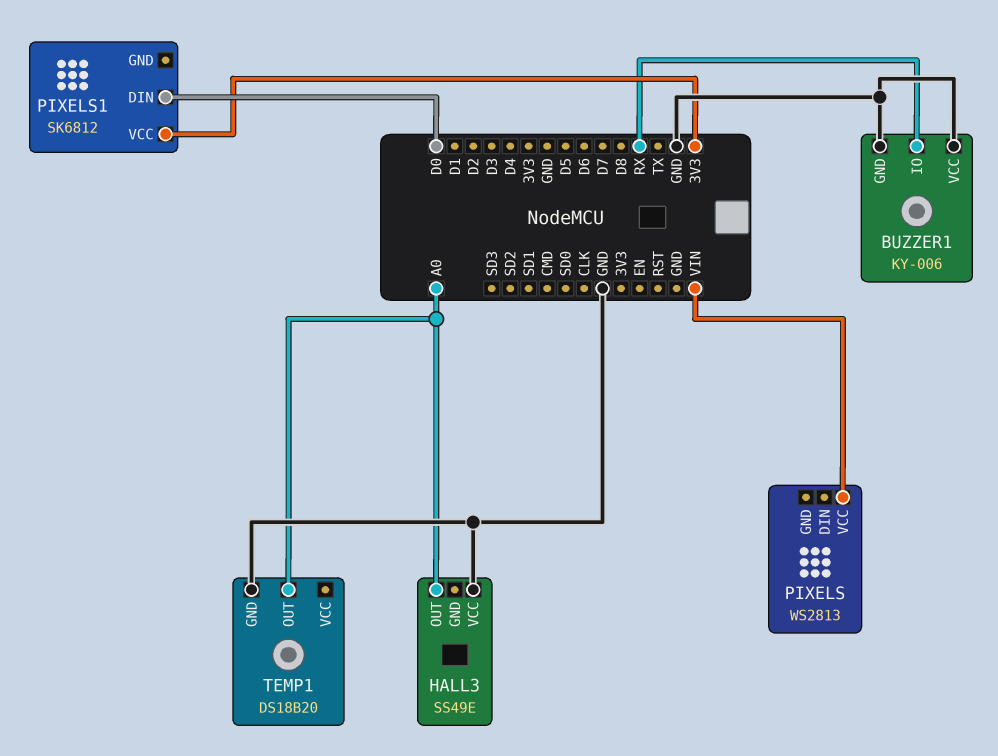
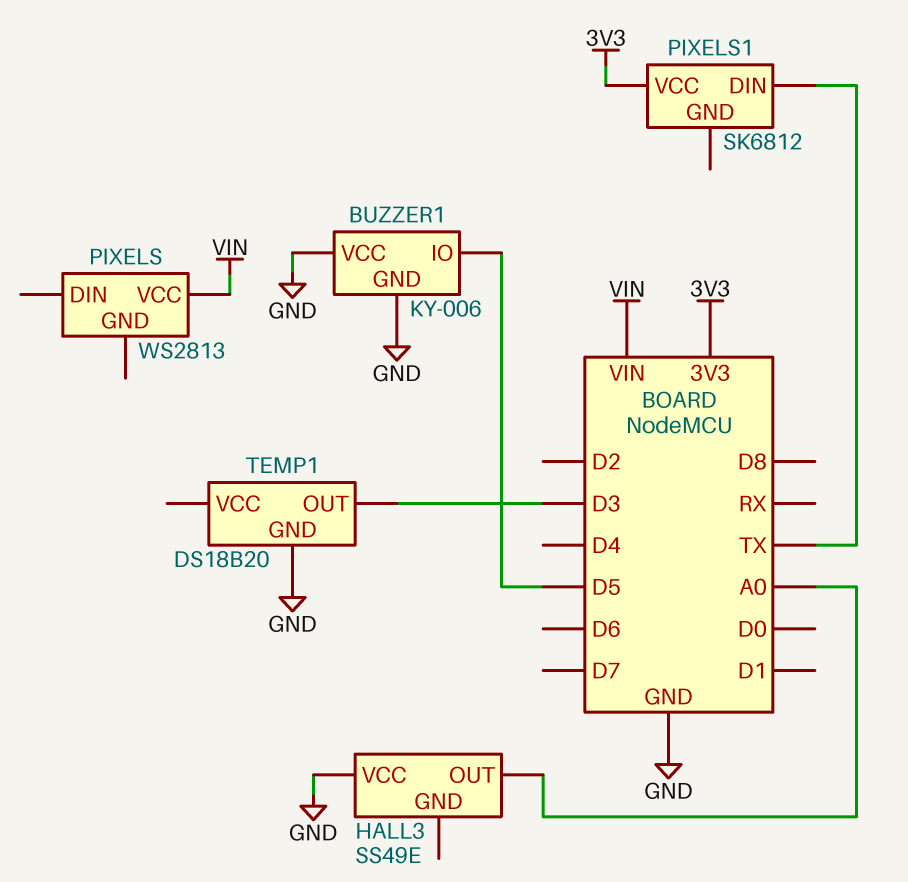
BUZZER1 pin IO: RX -> D5
PIXELS1 pin DIN: D0 -> TX
TEMP1 pin OUT: A0 -> D3

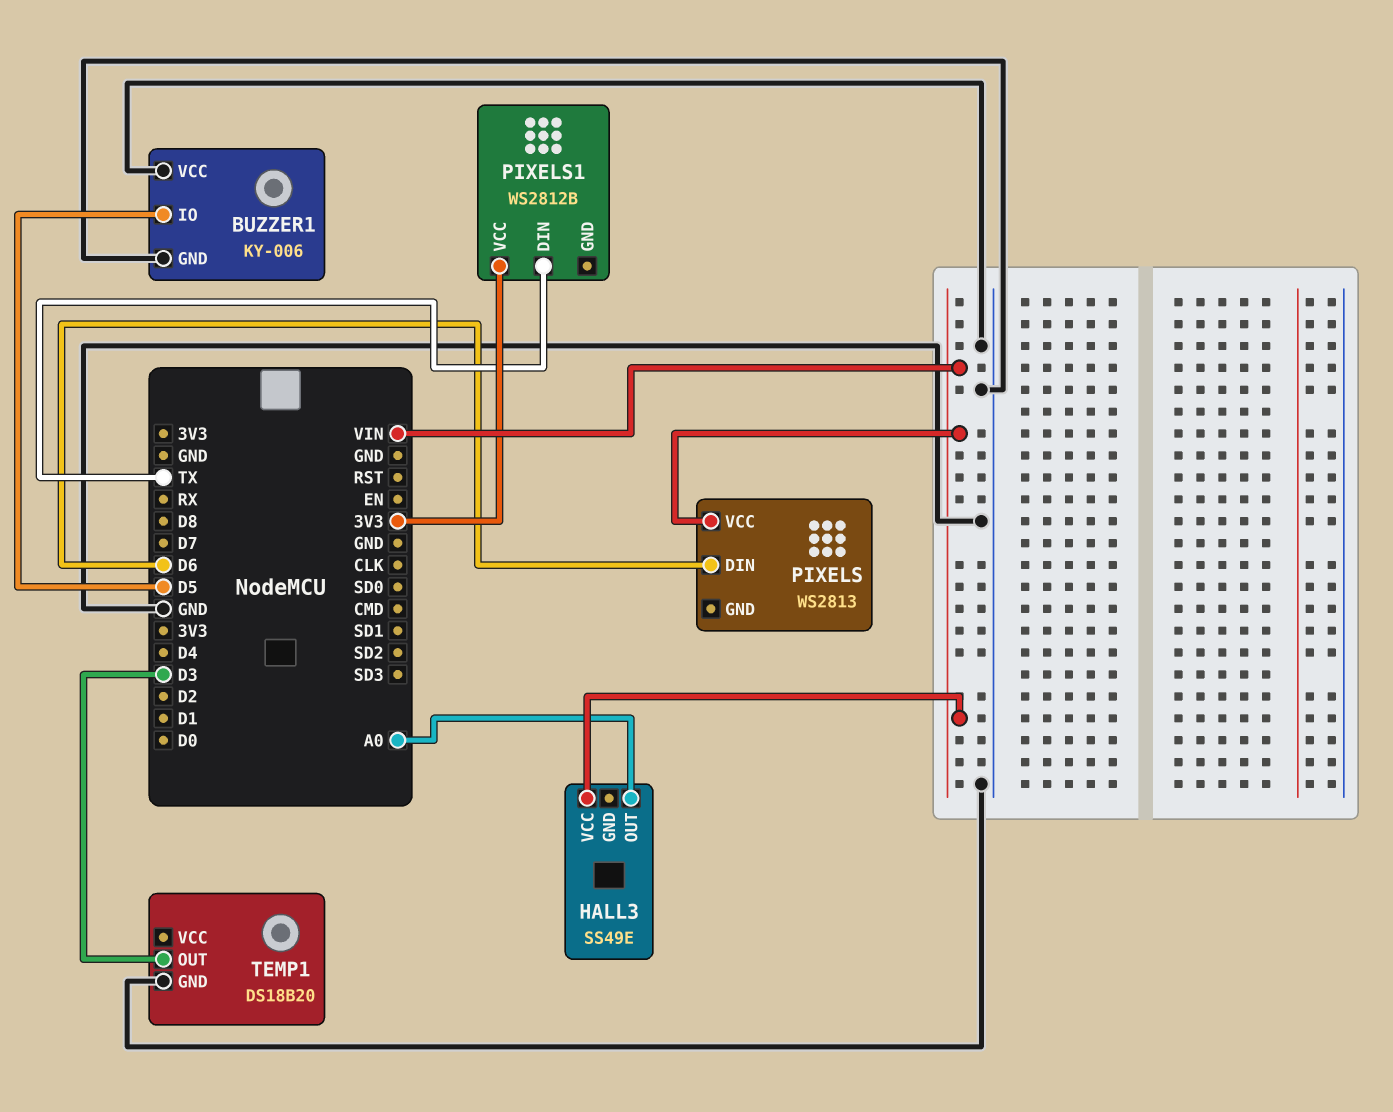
HALL3 pin VCC: GND -> VIN
PIXELS pin DIN: none -> D6
PIXELS1: SK6812 -> WS2812B

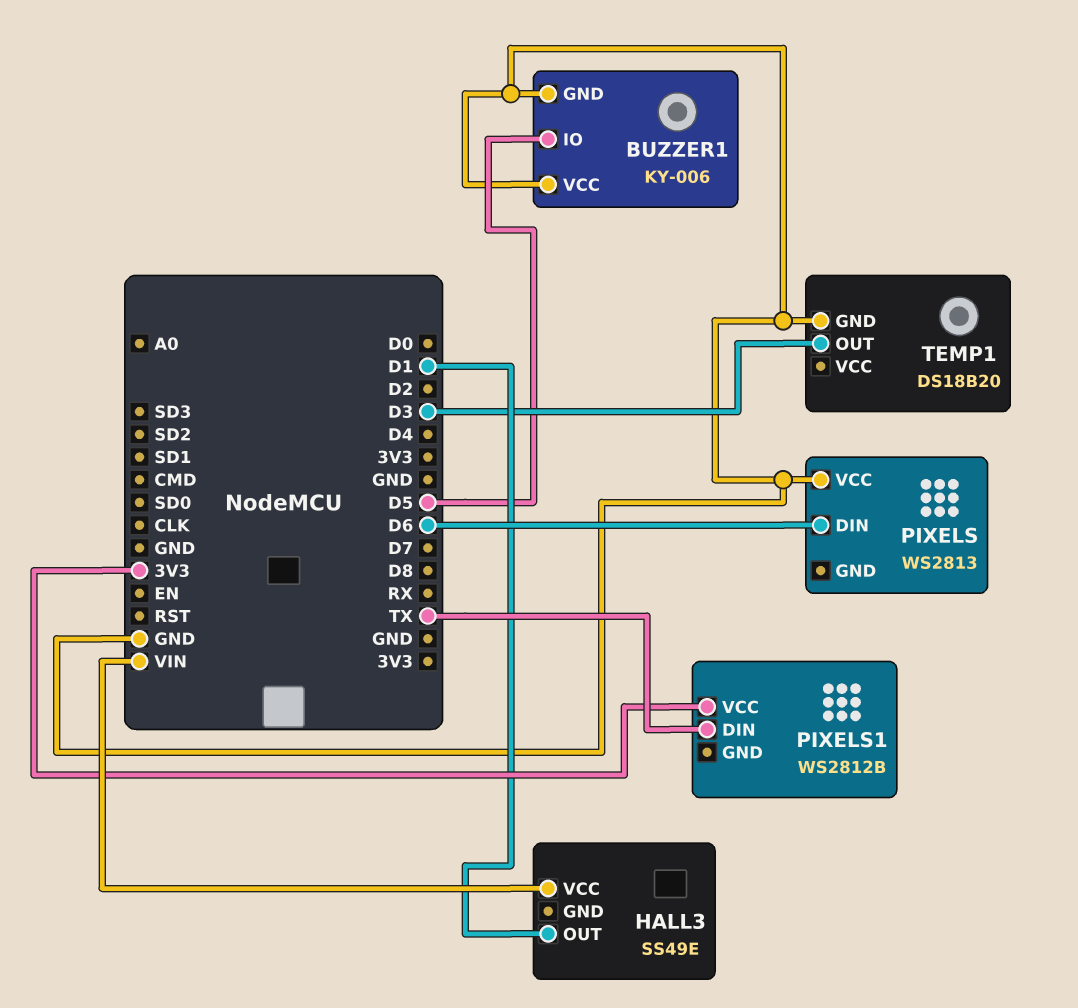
HALL3 pin OUT: A0 -> D1
PIXELS pin VCC: VIN -> GND

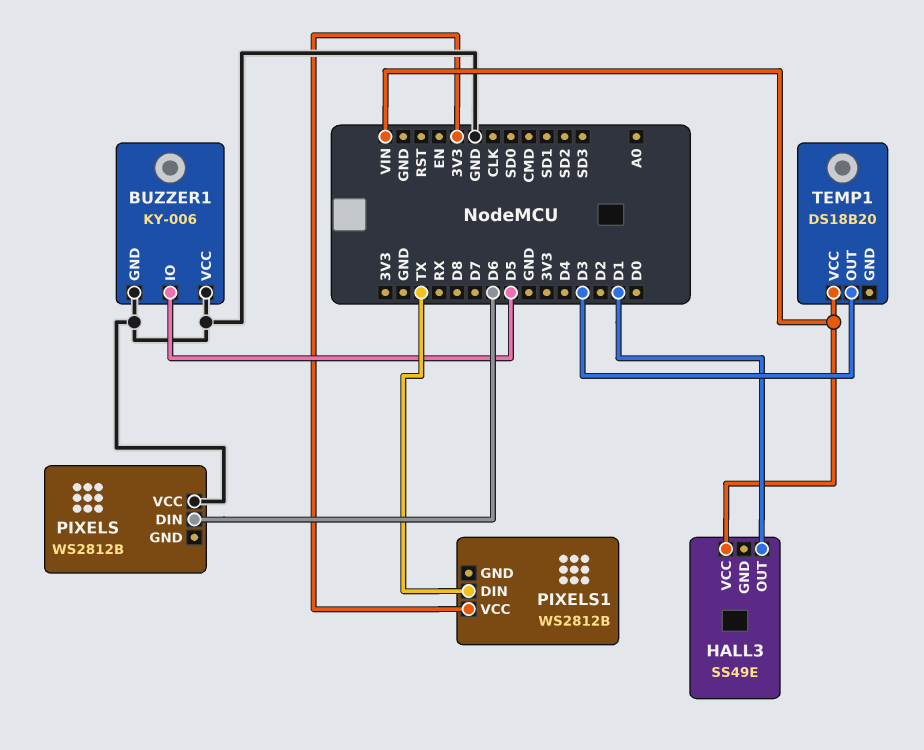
PIXELS: WS2813 -> WS2812B
TEMP1 pin GND: GND -> none
TEMP1 pin VCC: none -> VIN

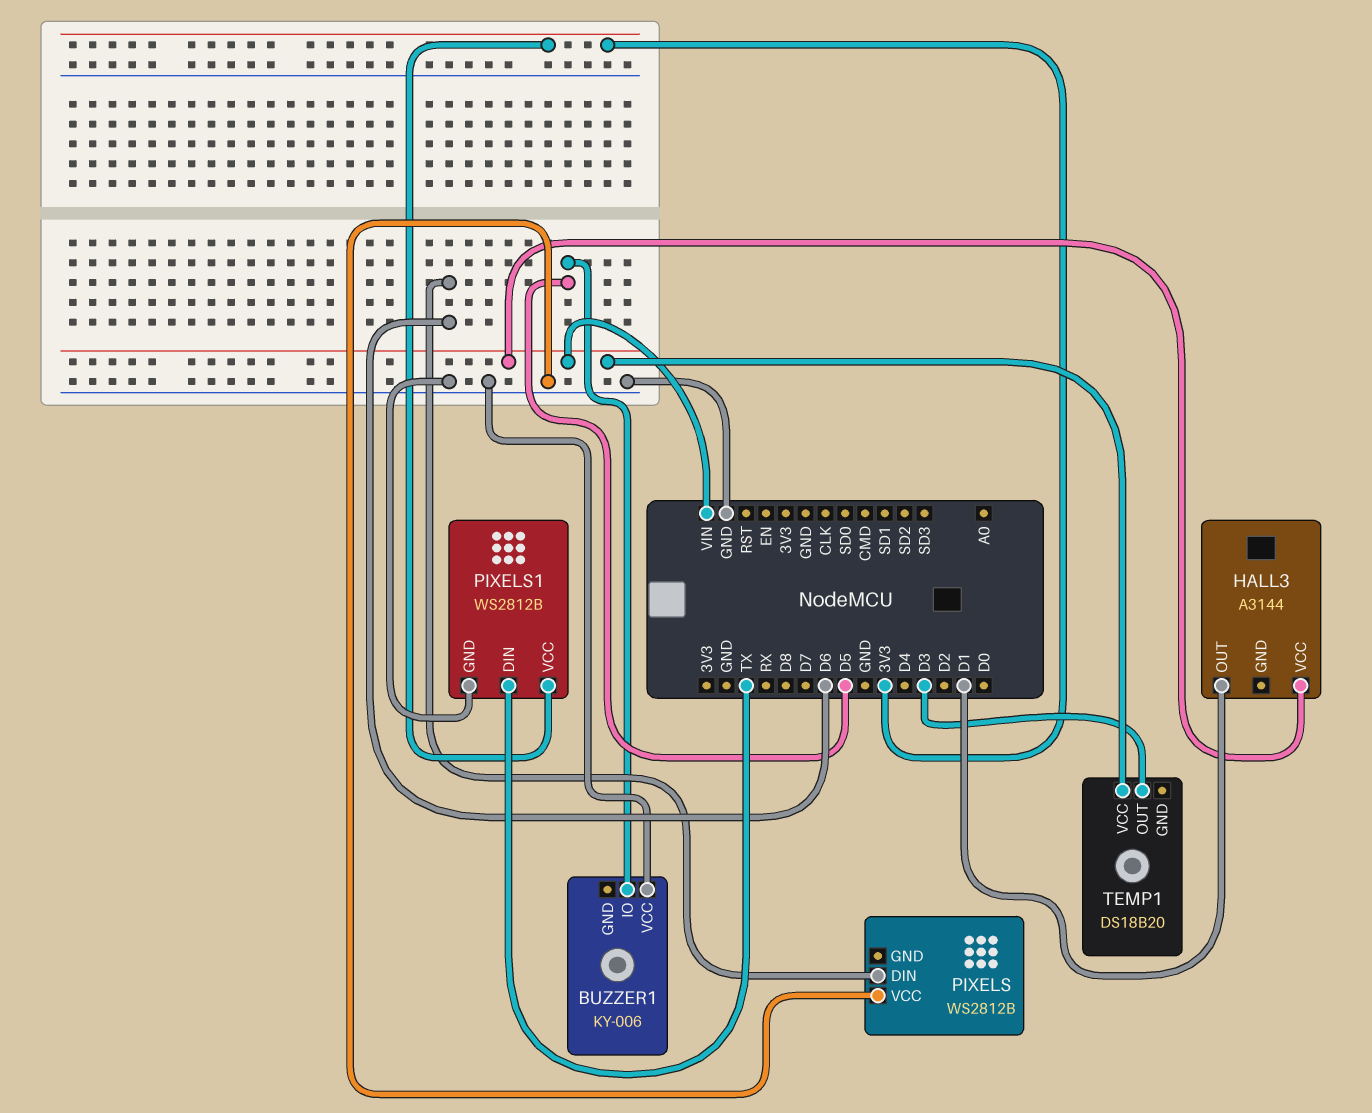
BUZZER1 pin GND: GND -> none
HALL3: SS49E -> A3144
PIXELS1 pin GND: none -> GND

